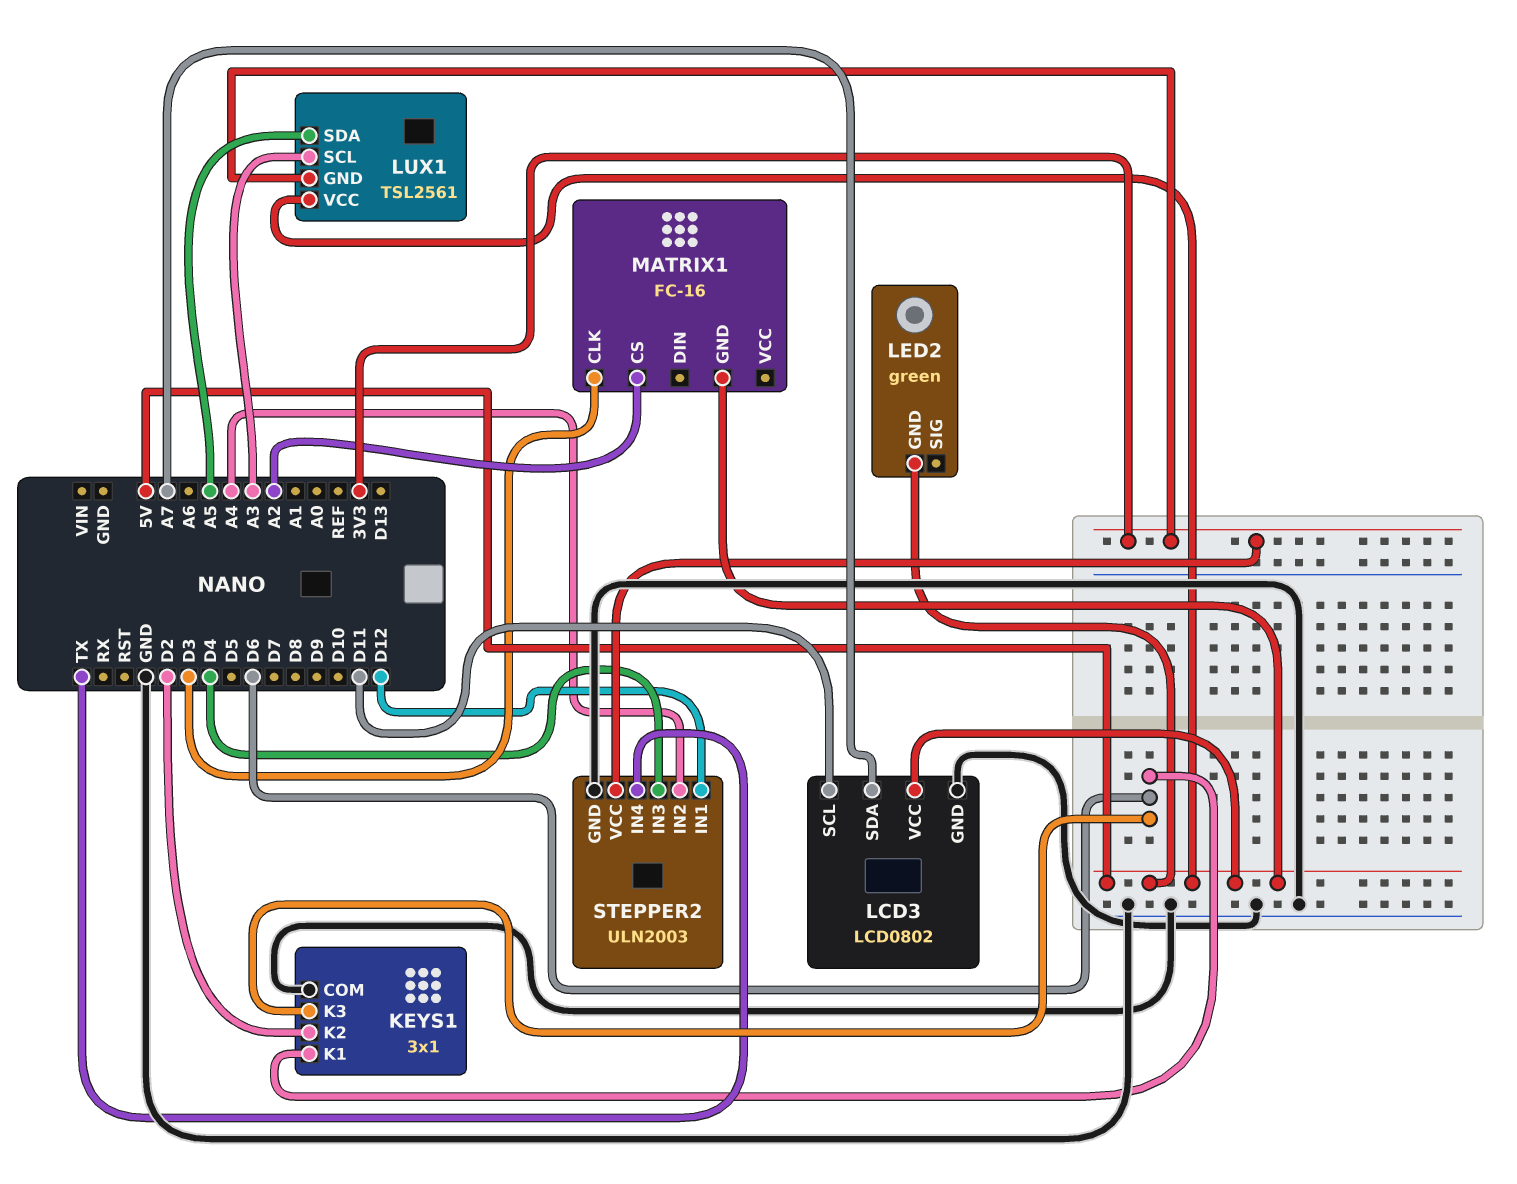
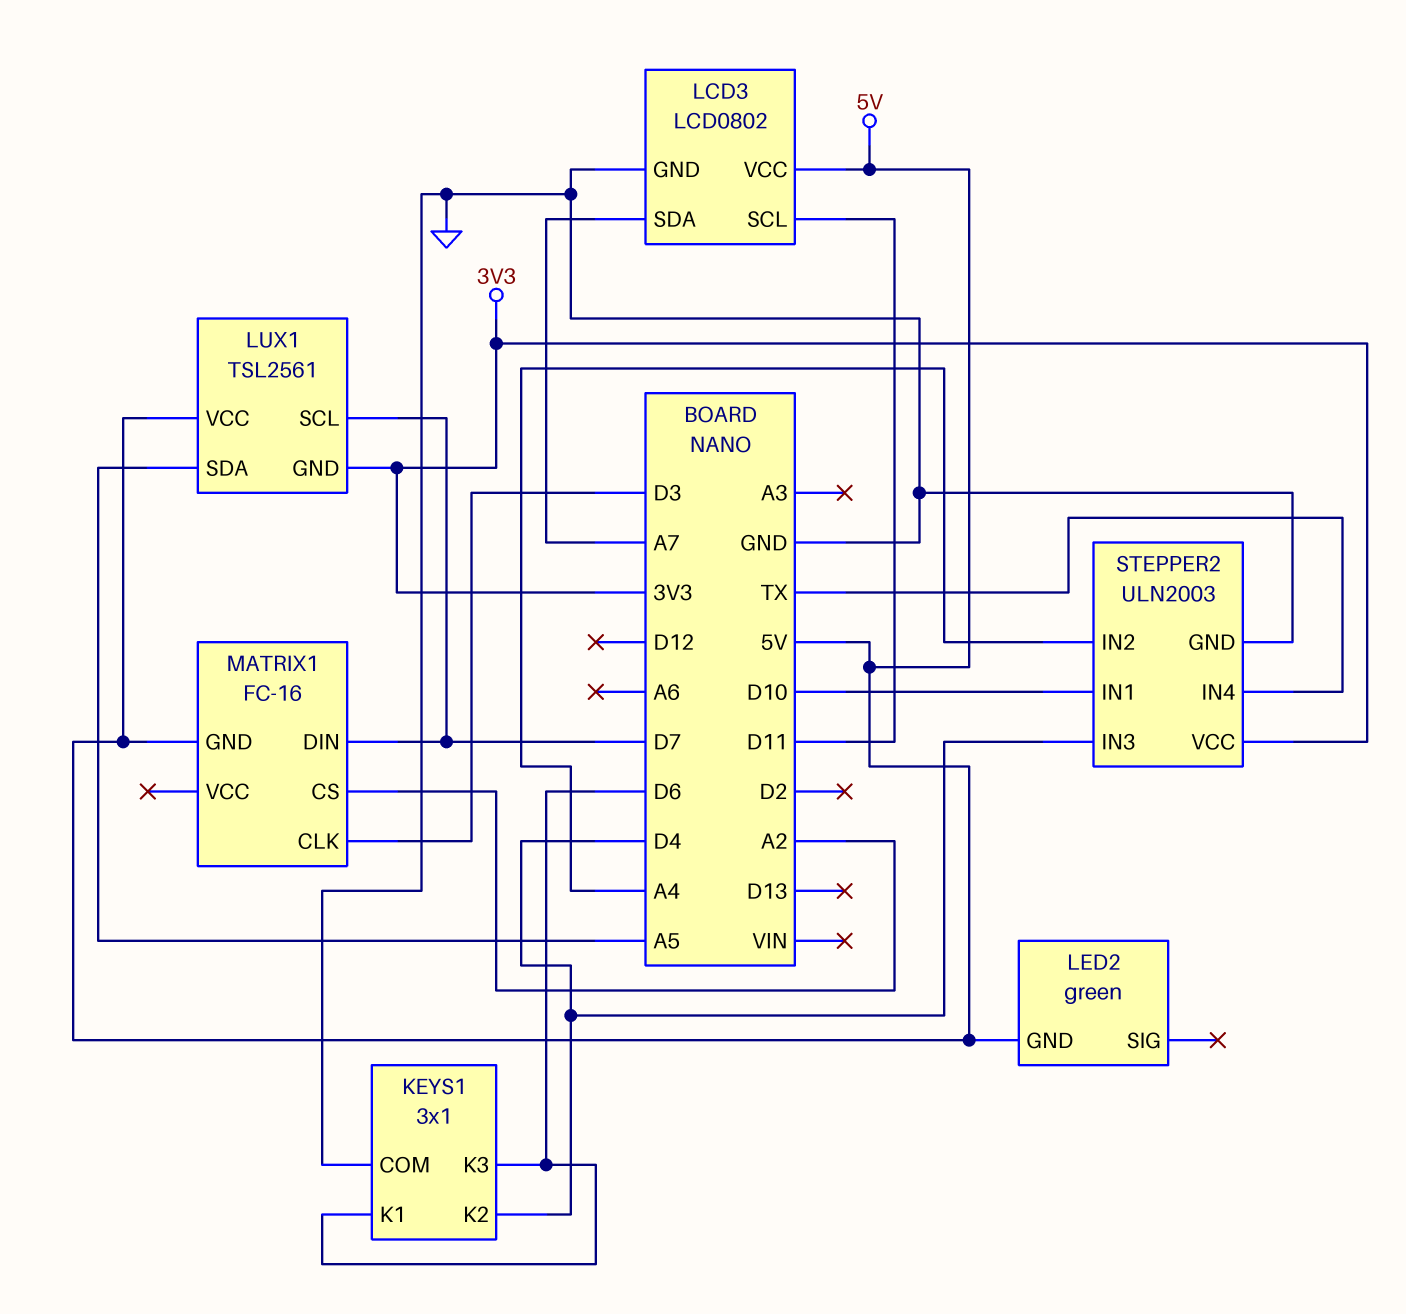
KEYS1 pin K2: D2 -> D4
LUX1 pin SCL: A3 -> D7
MATRIX1 pin DIN: none -> D7
STEPPER2 pin IN1: D12 -> D10

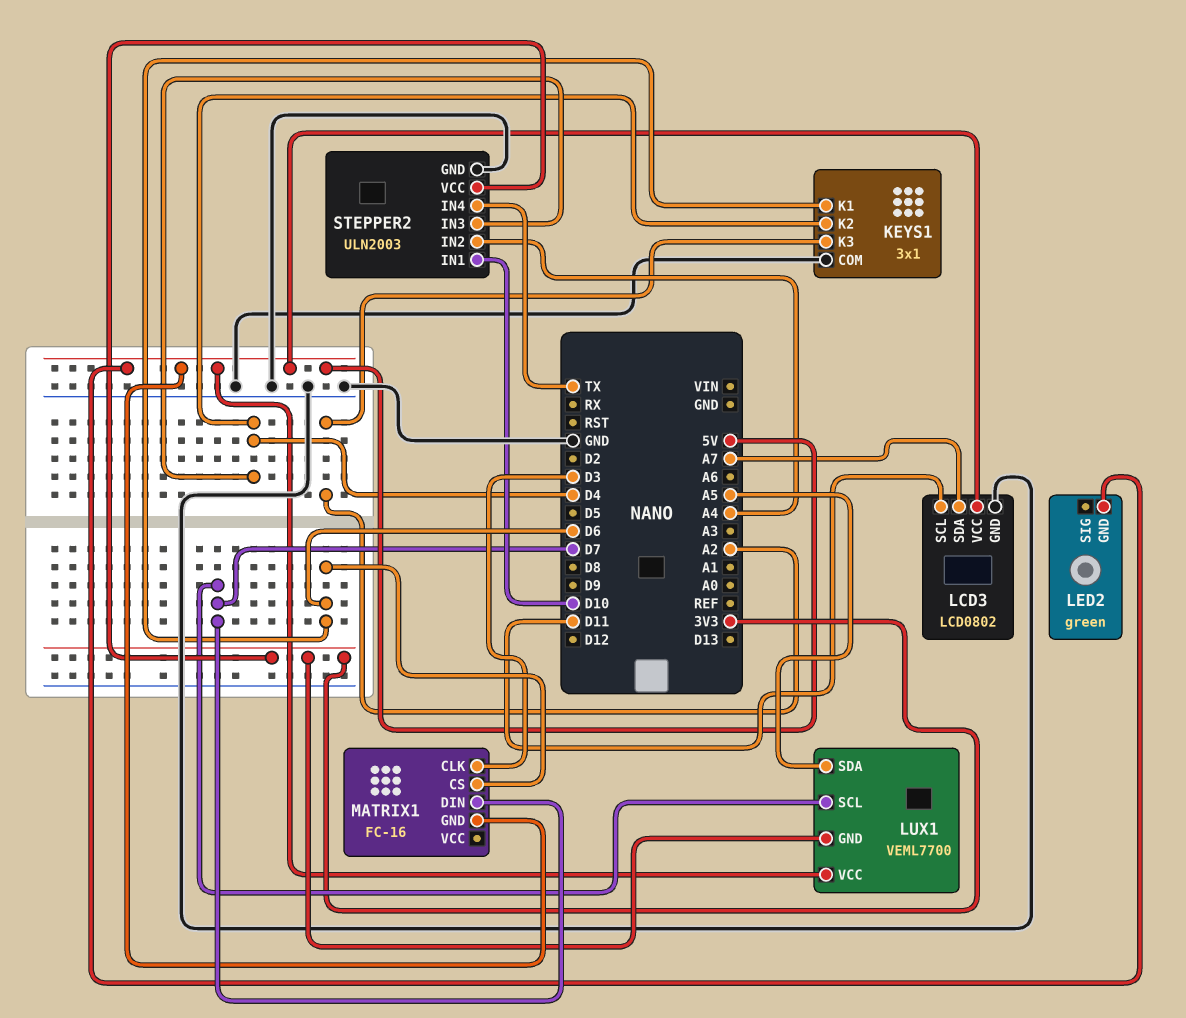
KEYS1 pin K3: D6 -> A2
LUX1: TSL2561 -> VEML7700
MATRIX1 pin CS: A2 -> D6

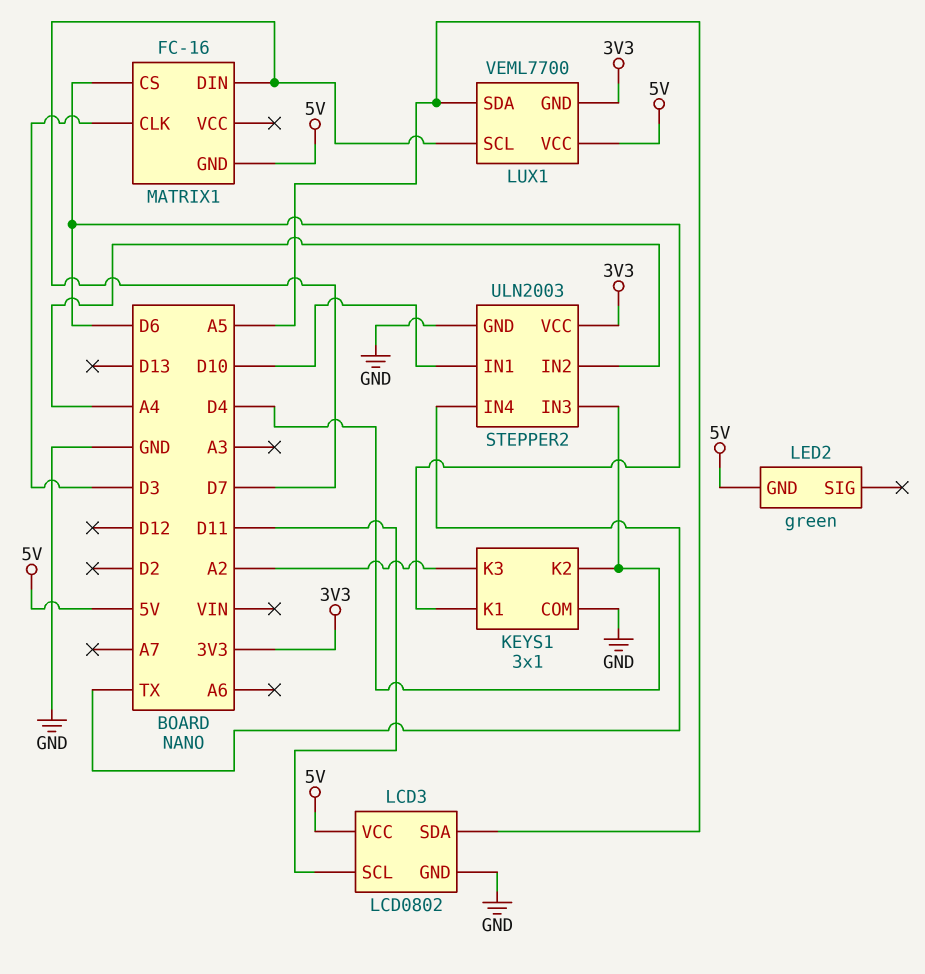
LCD3 pin SDA: A7 -> A5

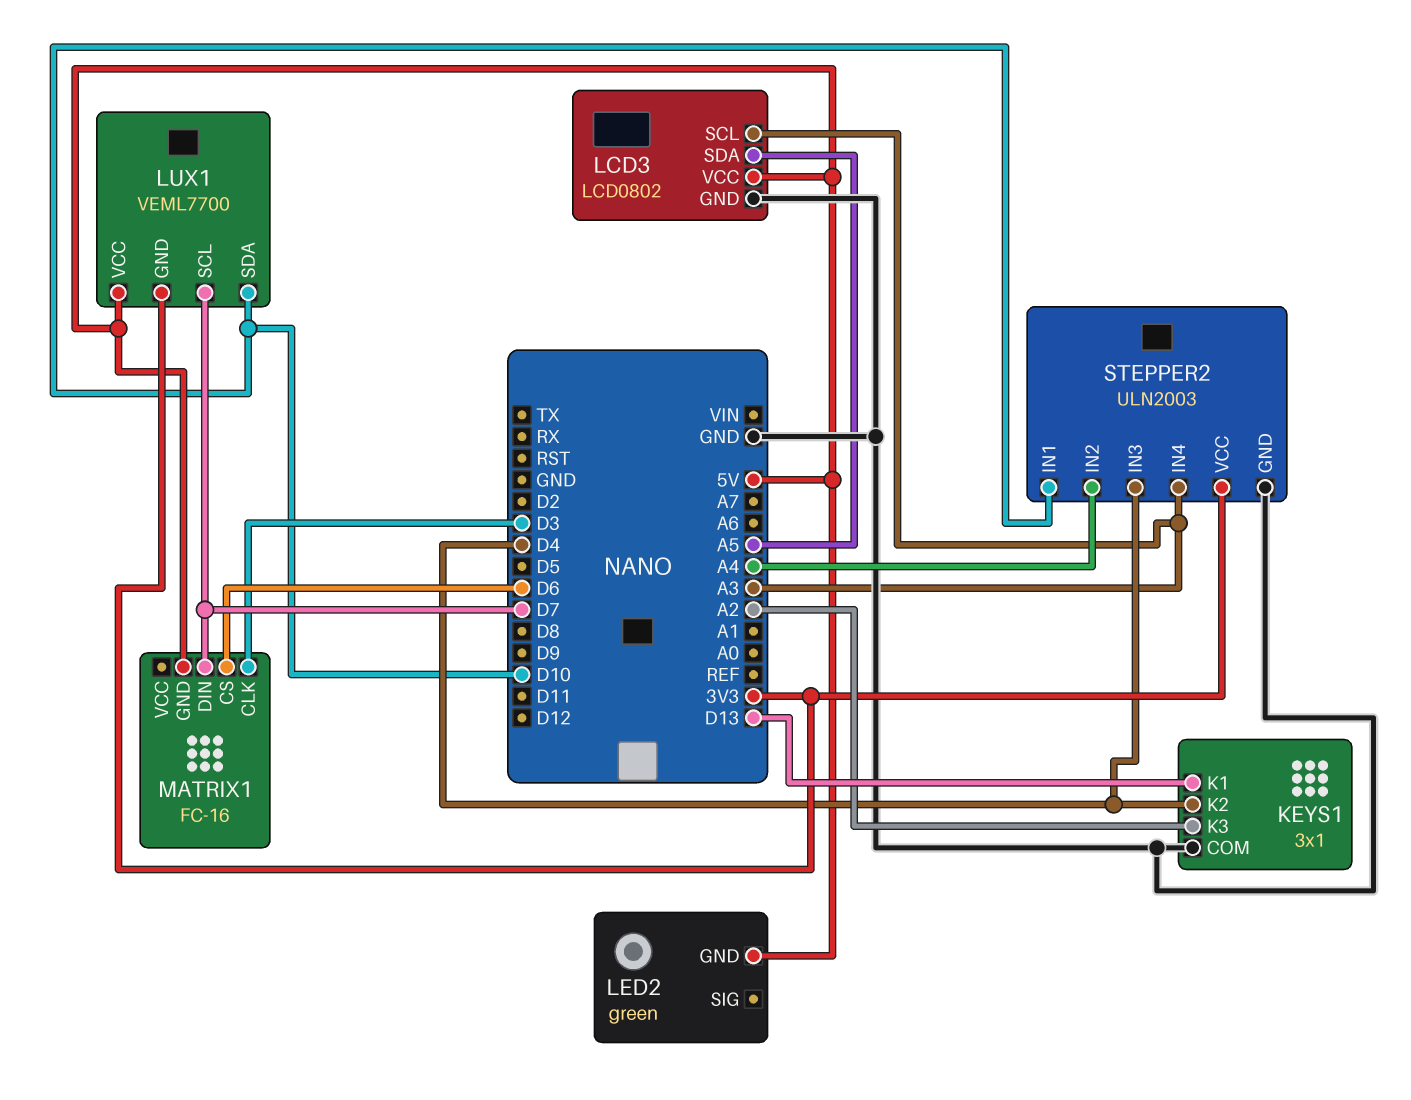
KEYS1 pin K1: D6 -> D13
LCD3 pin SCL: D11 -> A3
LUX1 pin SDA: A5 -> D10
STEPPER2 pin IN4: TX -> A3

